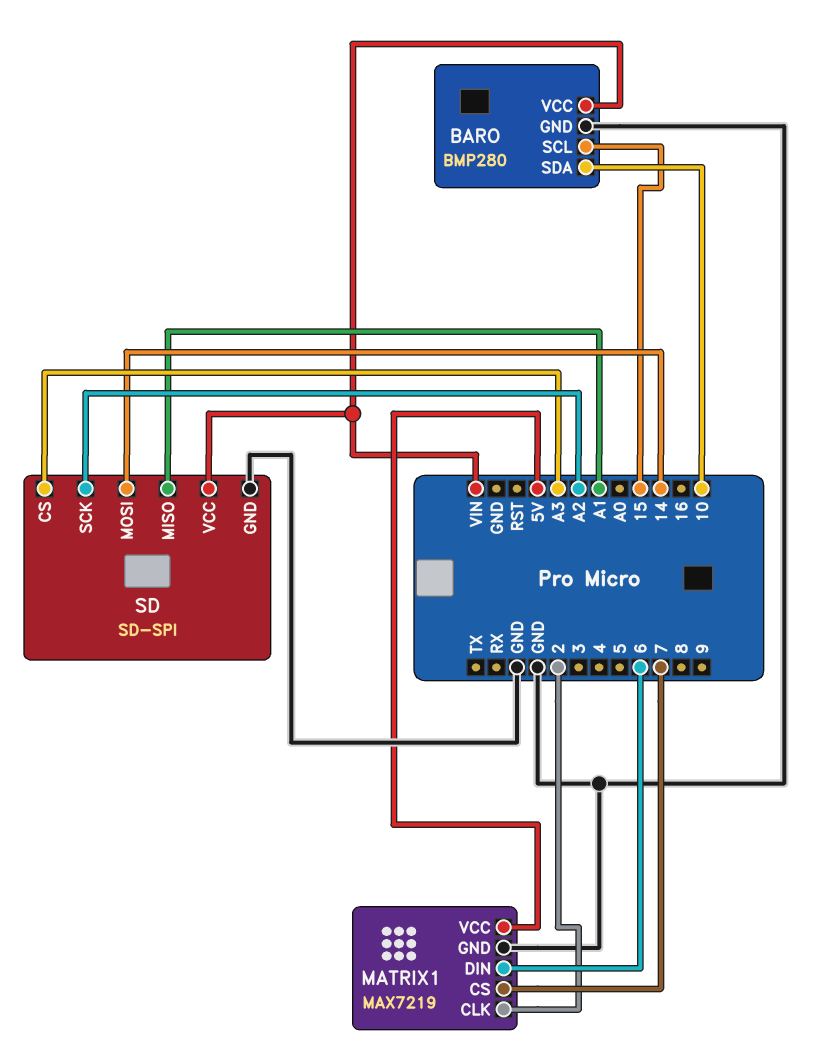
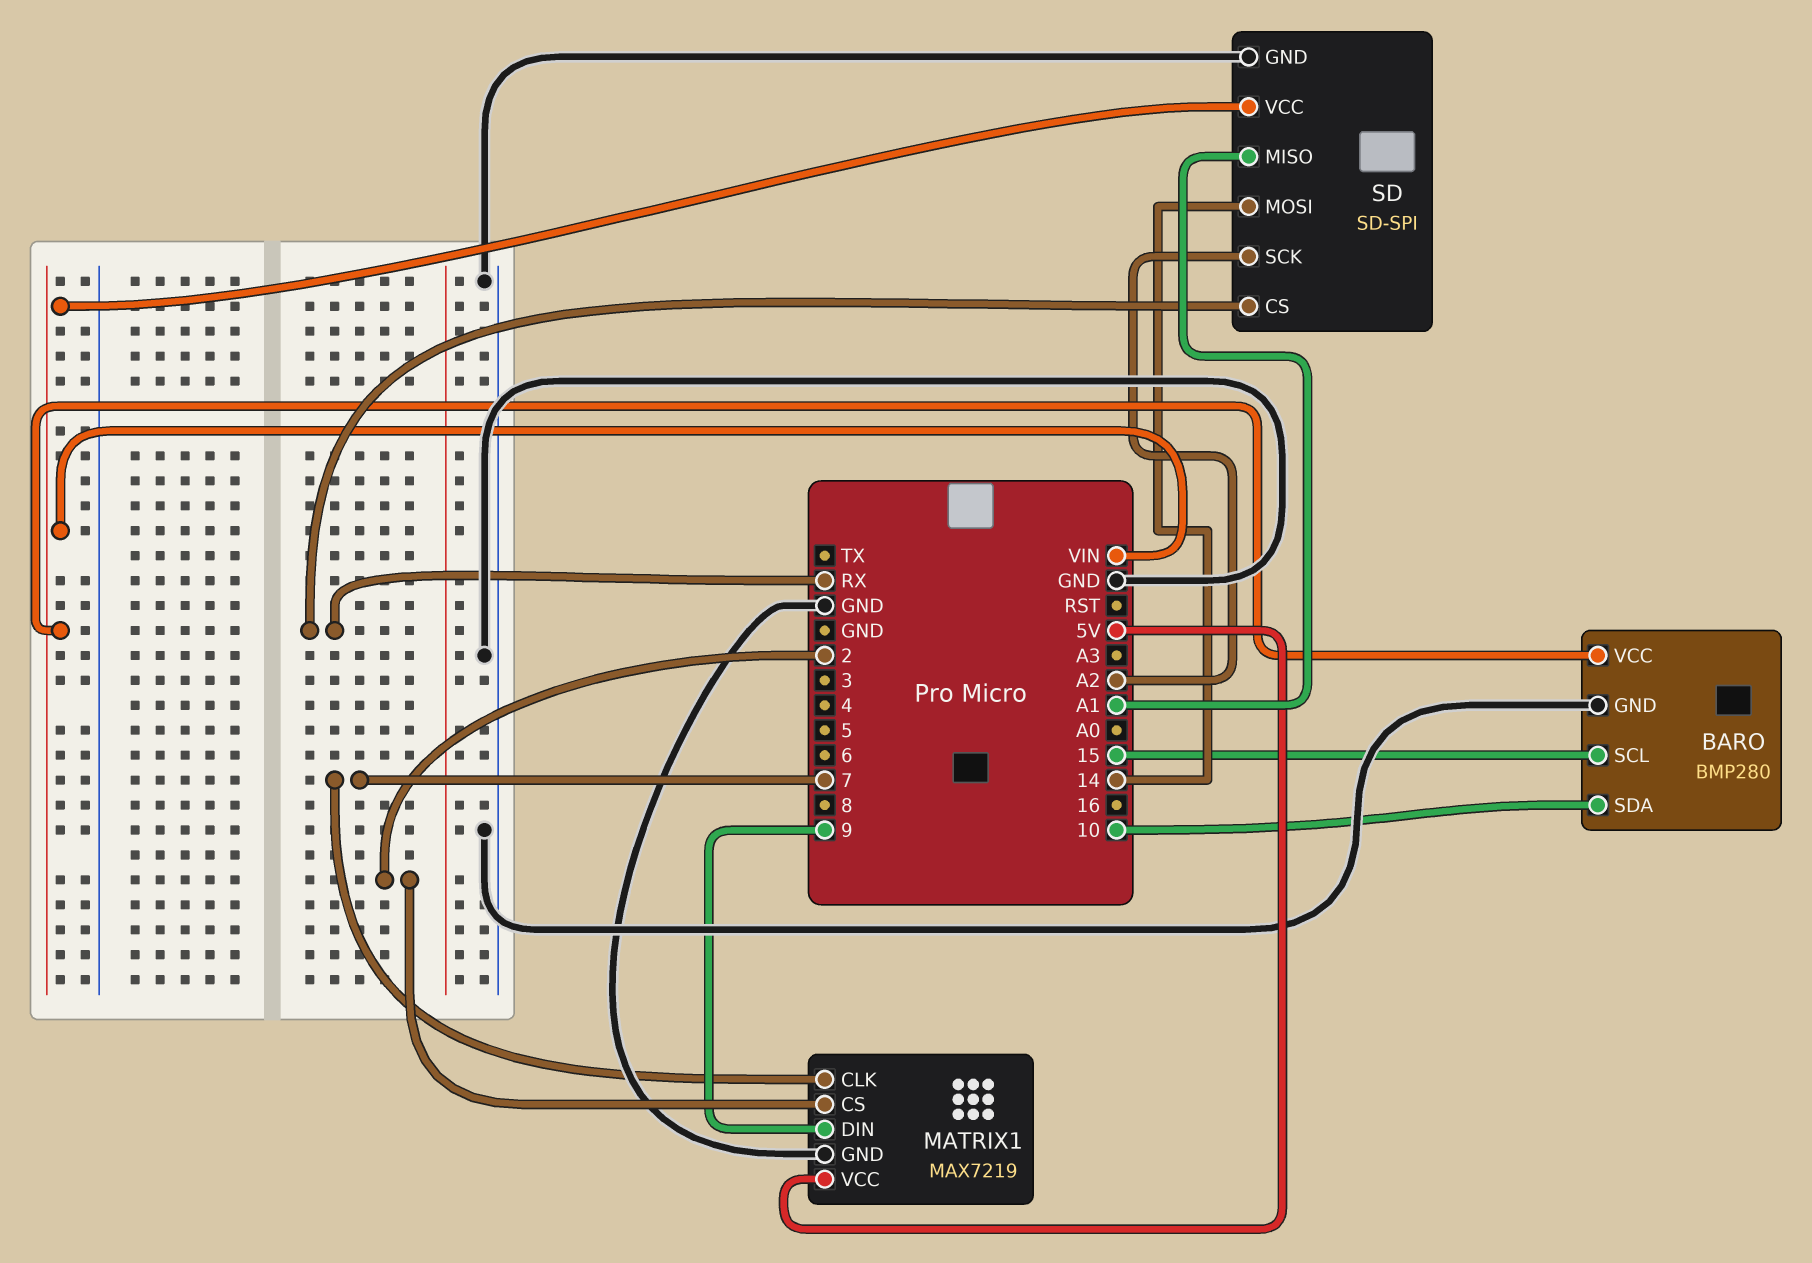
MATRIX1 pin CLK: 2 -> 7
MATRIX1 pin CS: 7 -> 2
MATRIX1 pin DIN: 6 -> 9
SD pin CS: A3 -> RX

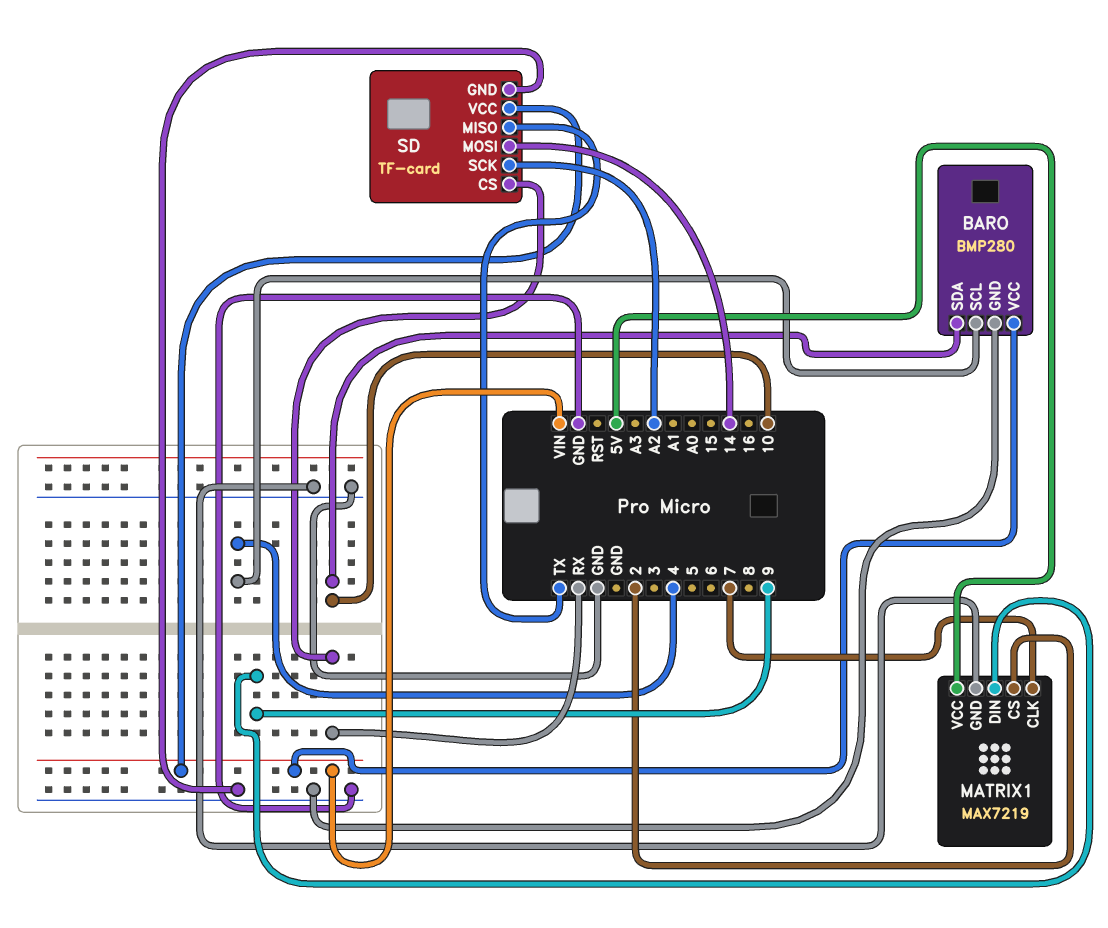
BARO pin SCL: 15 -> 4
SD: SD-SPI -> TF-card
SD pin MISO: A1 -> TX

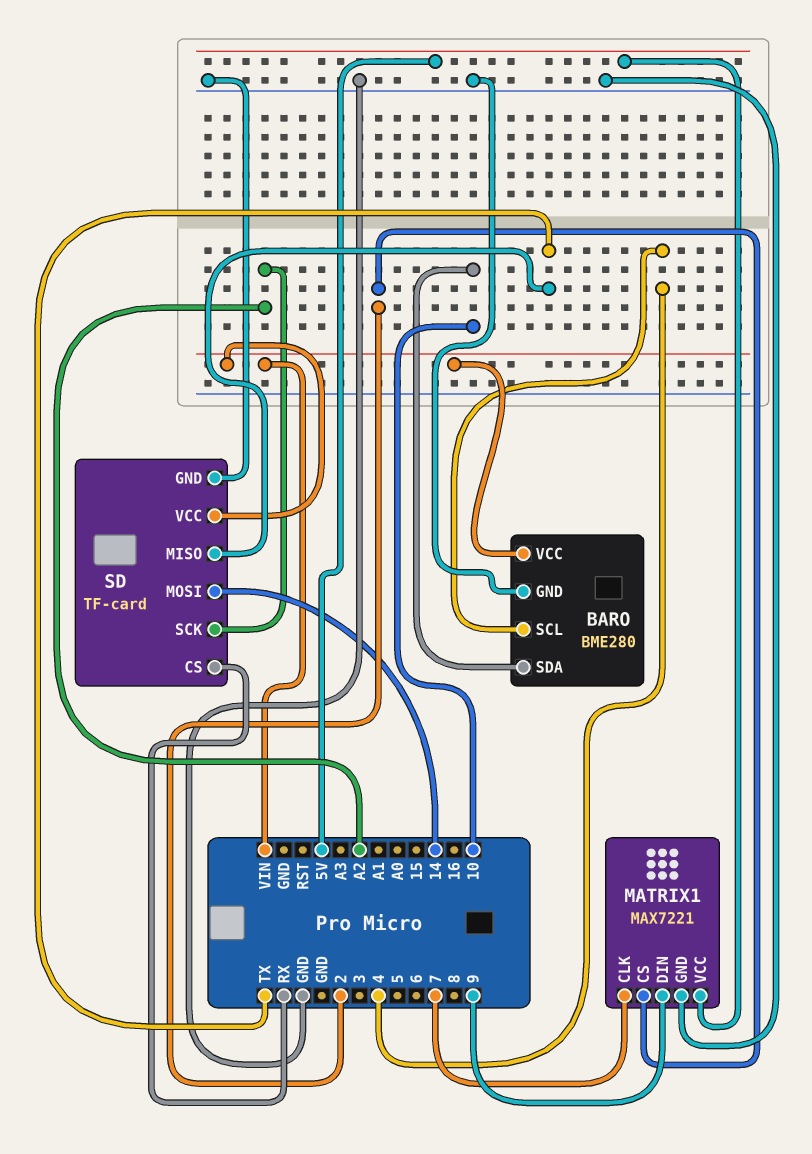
BARO: BMP280 -> BME280
MATRIX1: MAX7219 -> MAX7221

